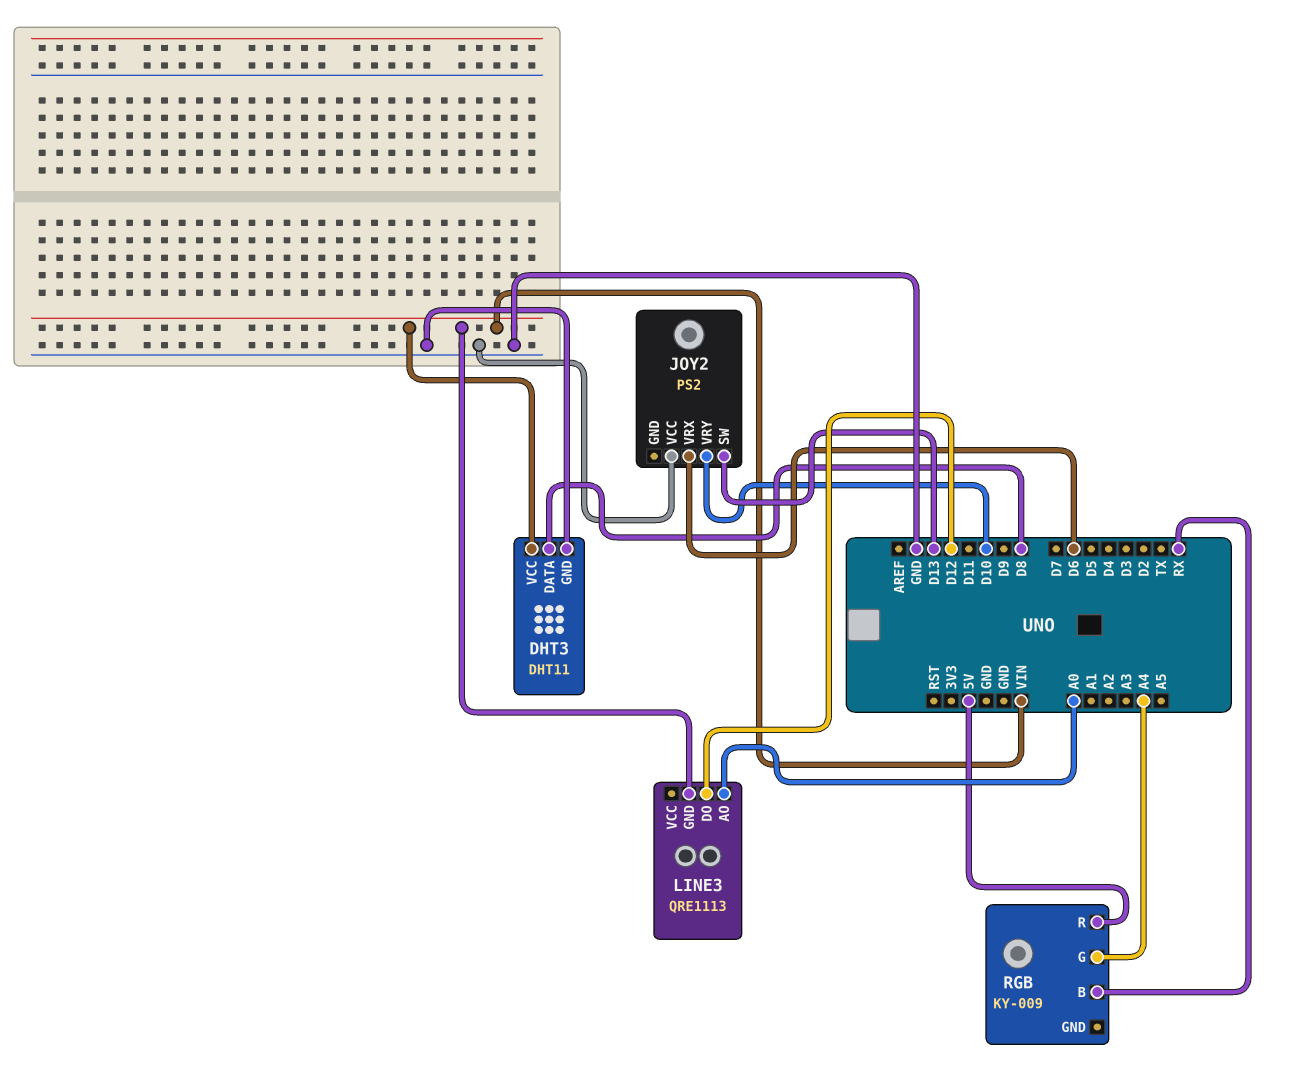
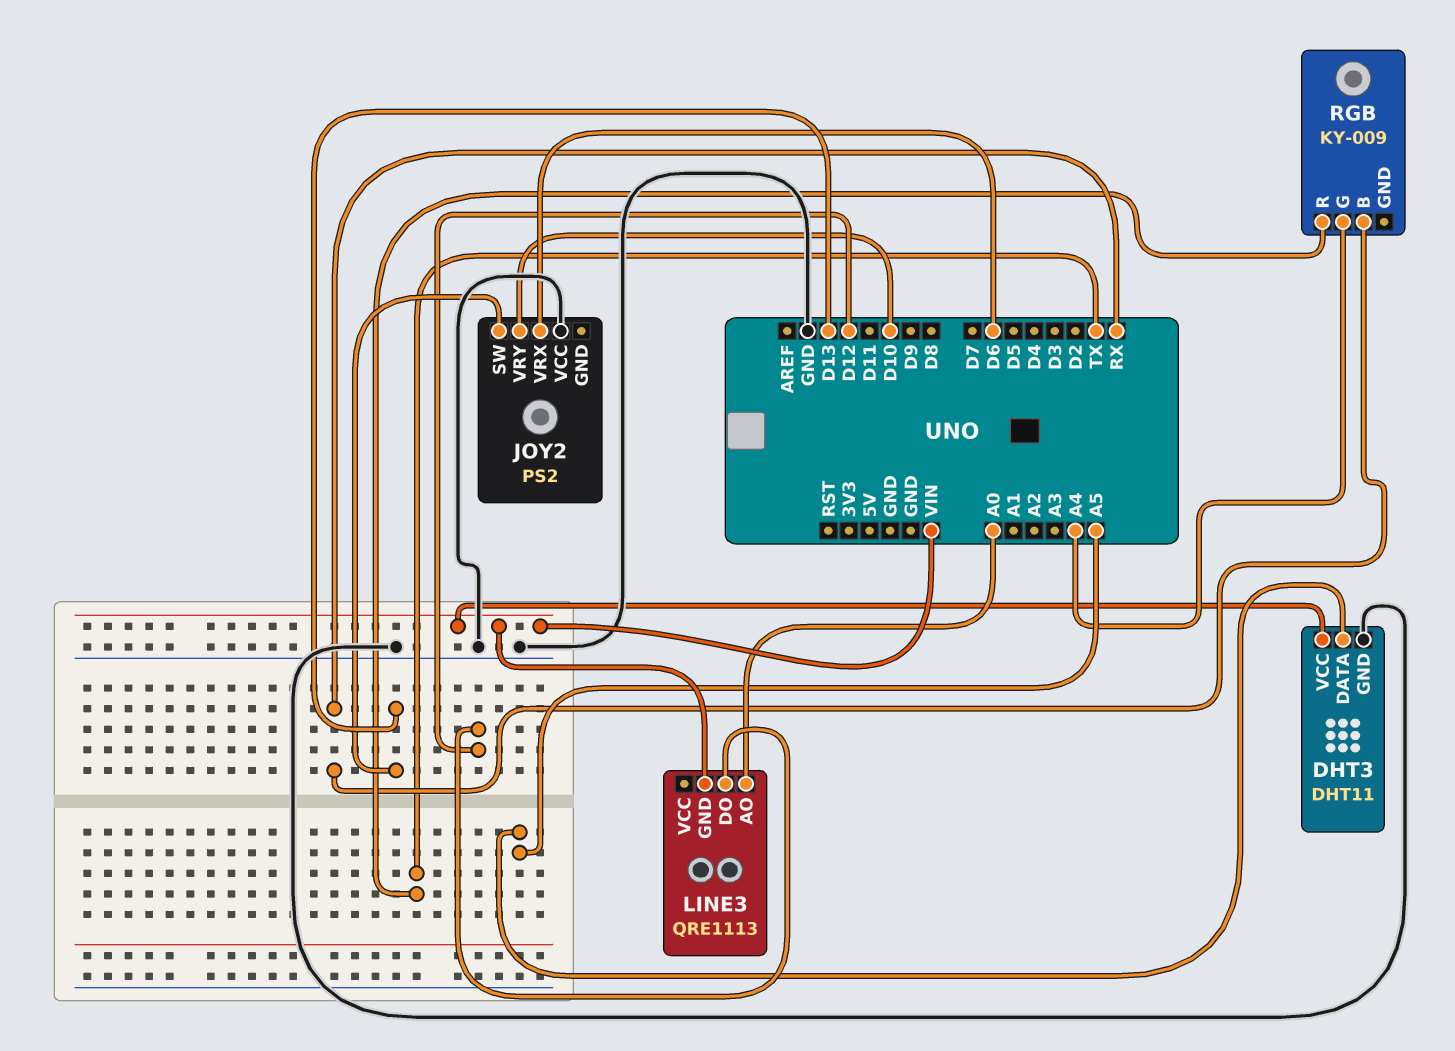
DHT3 pin DATA: D8 -> A5
RGB pin R: 5V -> TX

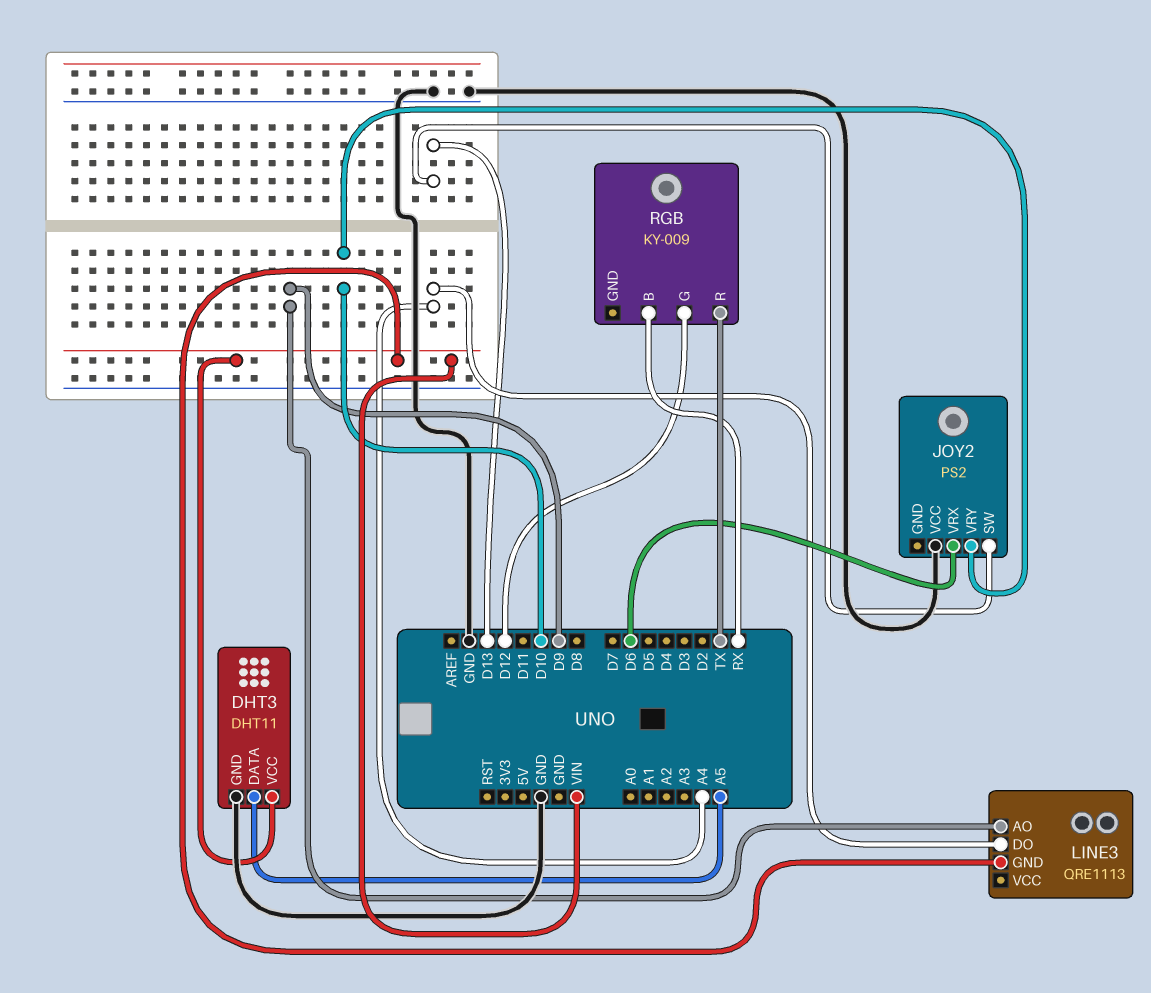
LINE3 pin AO: A0 -> D9
LINE3 pin DO: D12 -> A4
RGB pin G: A4 -> D12

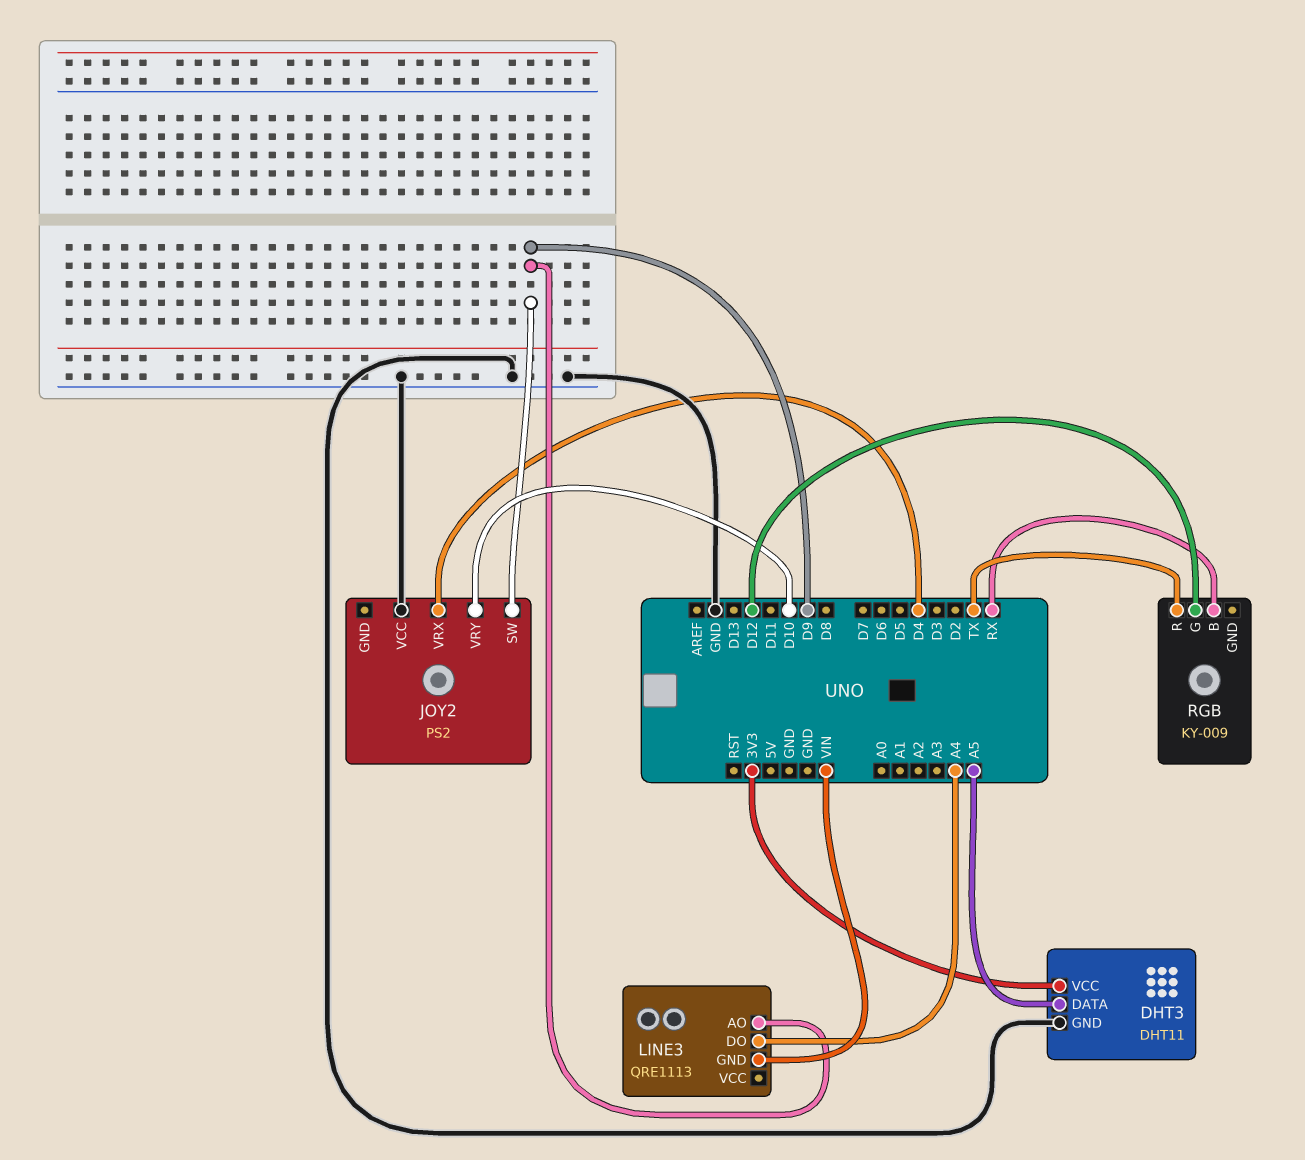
DHT3 pin VCC: VIN -> 3V3
JOY2 pin SW: D13 -> D9
JOY2 pin VRX: D6 -> D4

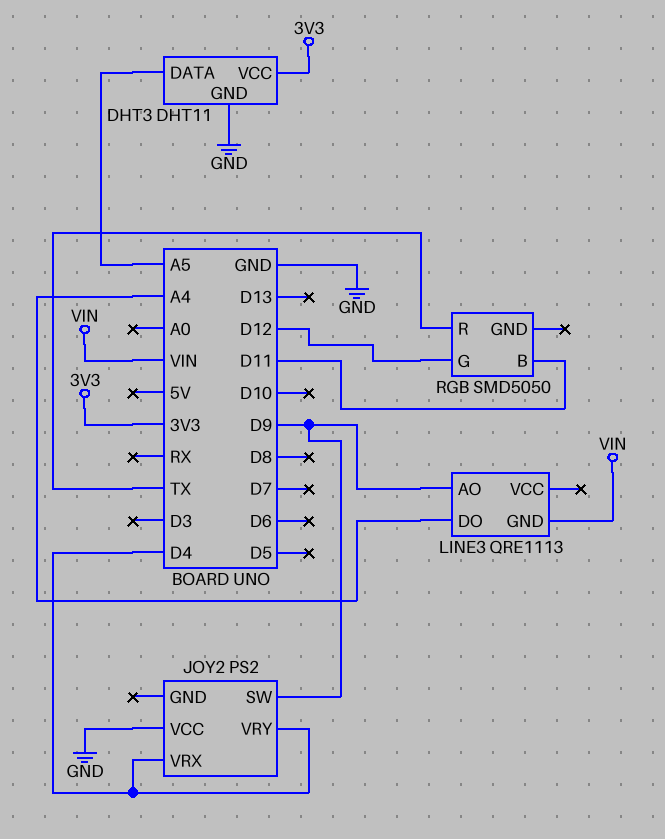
JOY2 pin VRY: D10 -> D4
RGB: KY-009 -> SMD5050
RGB pin B: RX -> D11

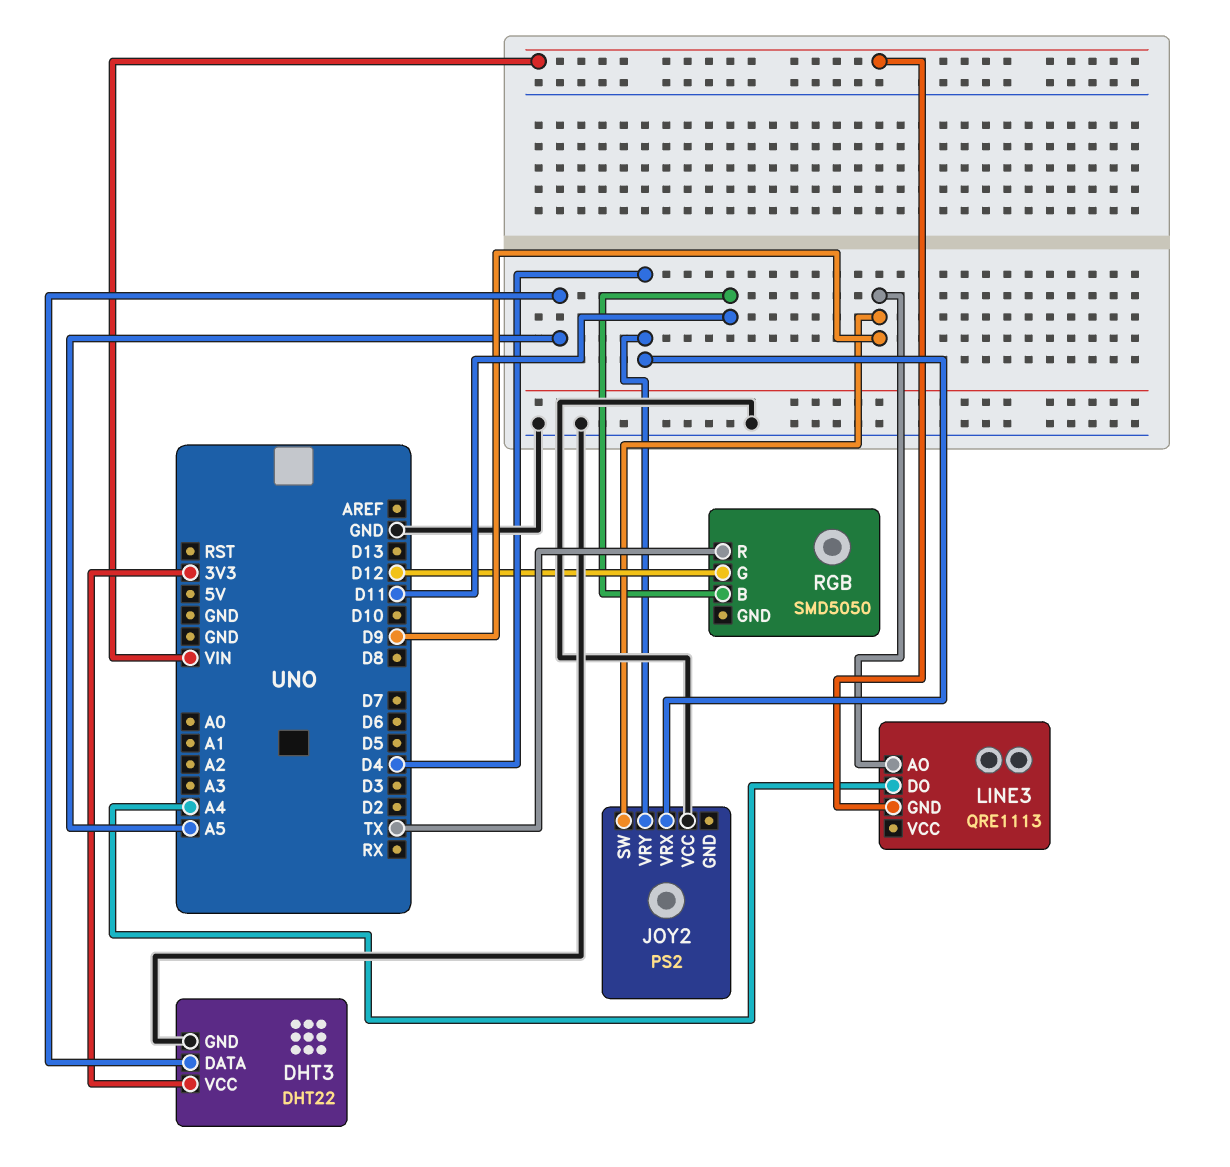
DHT3: DHT11 -> DHT22

